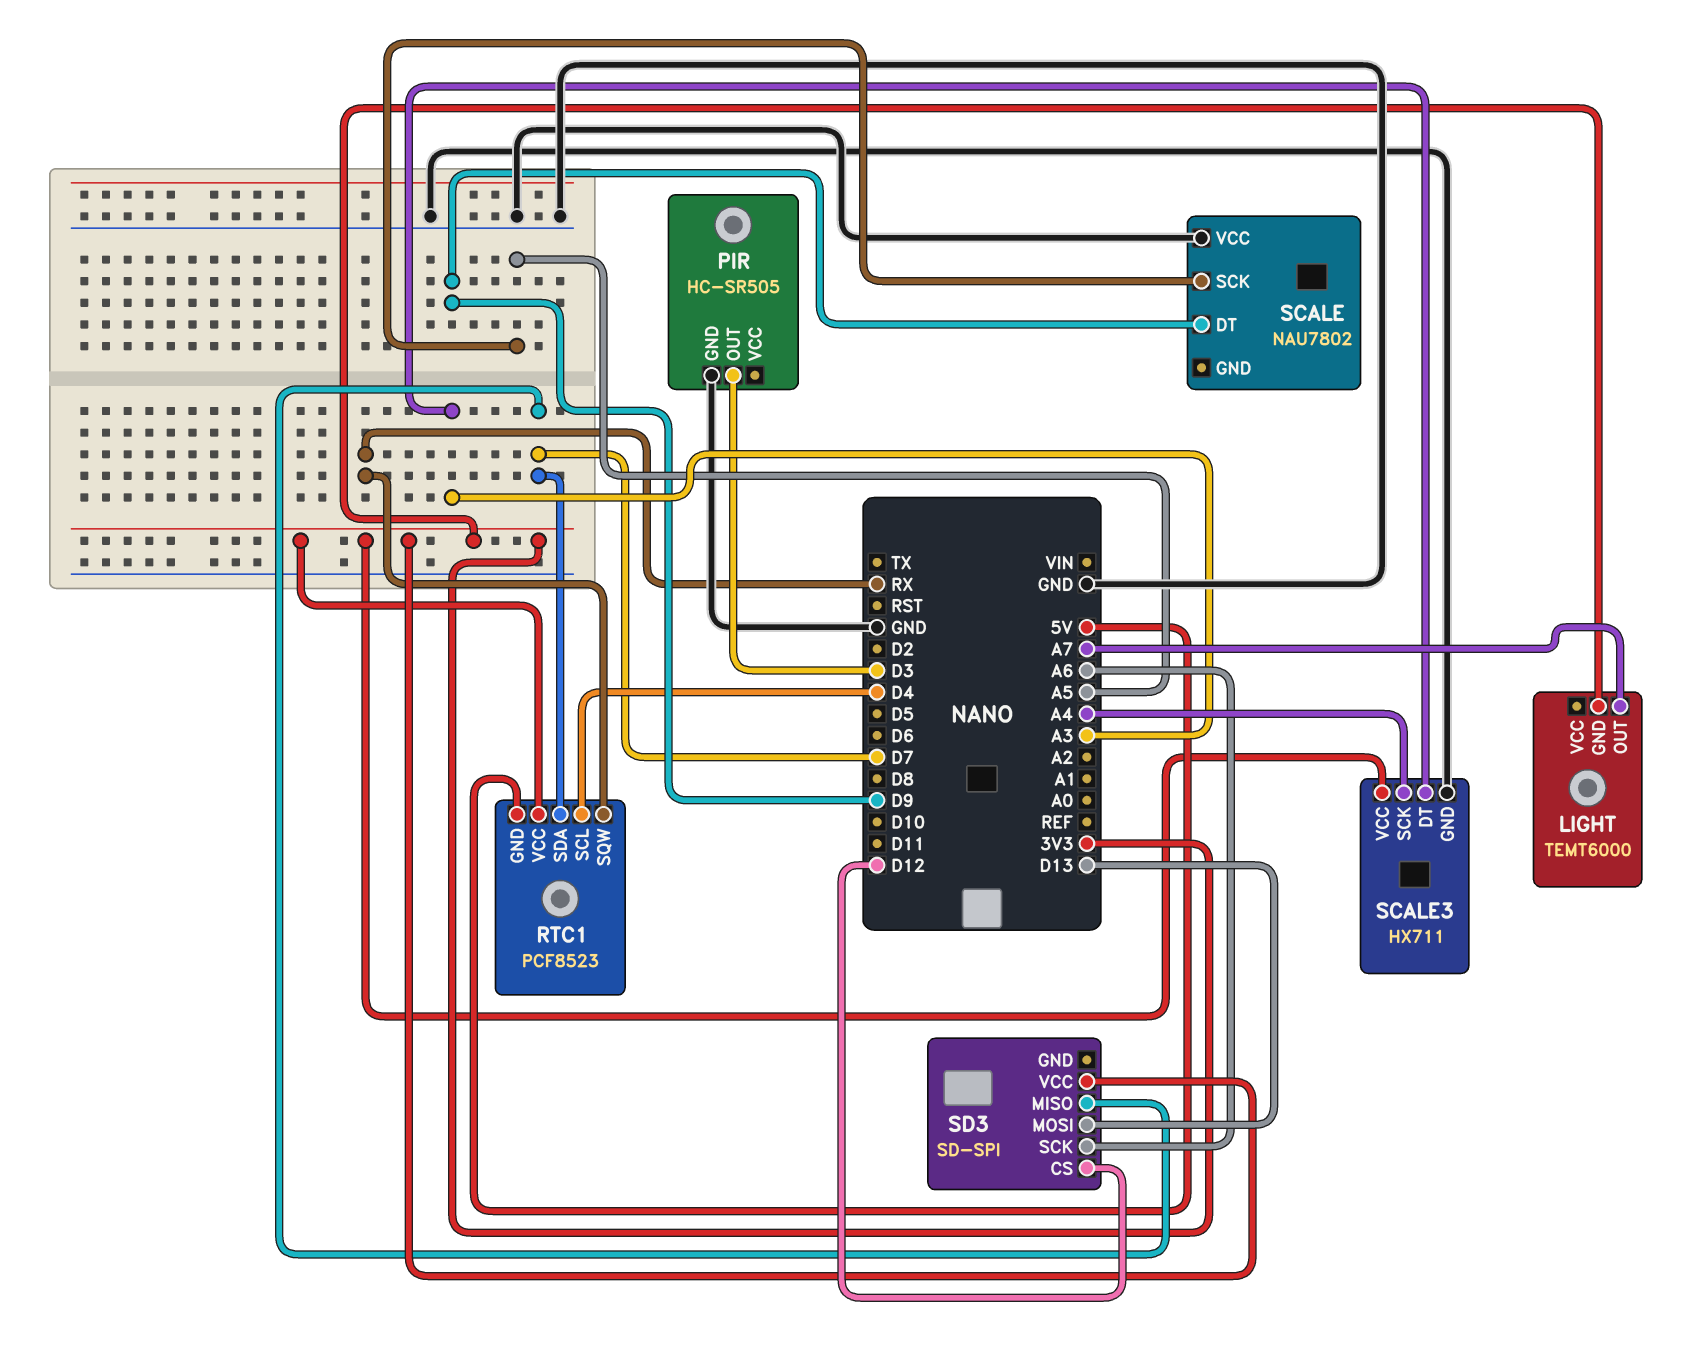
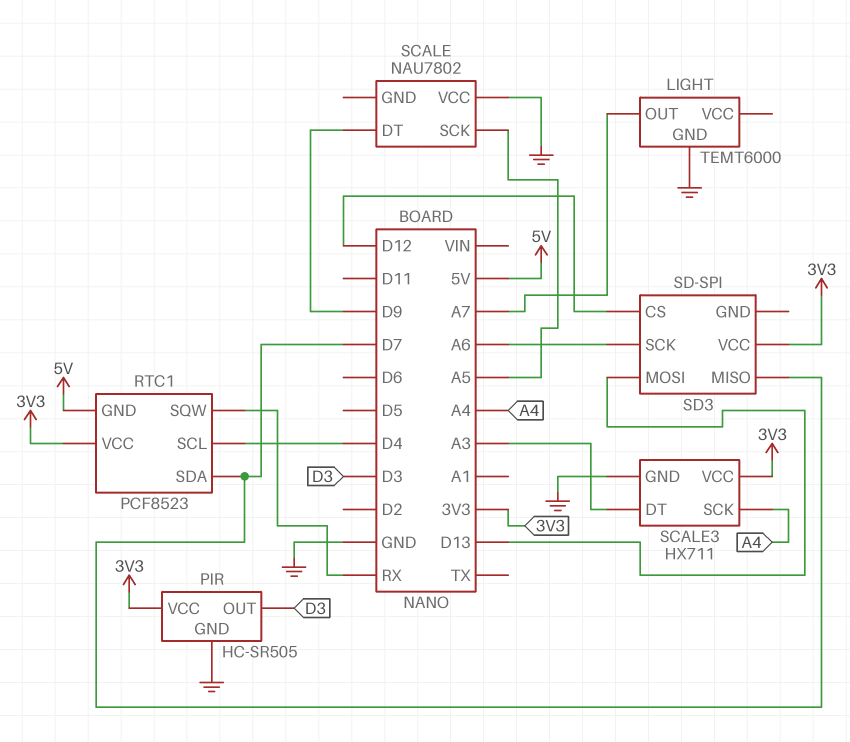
LIGHT pin GND: 3V3 -> GND
PIR pin VCC: none -> 3V3

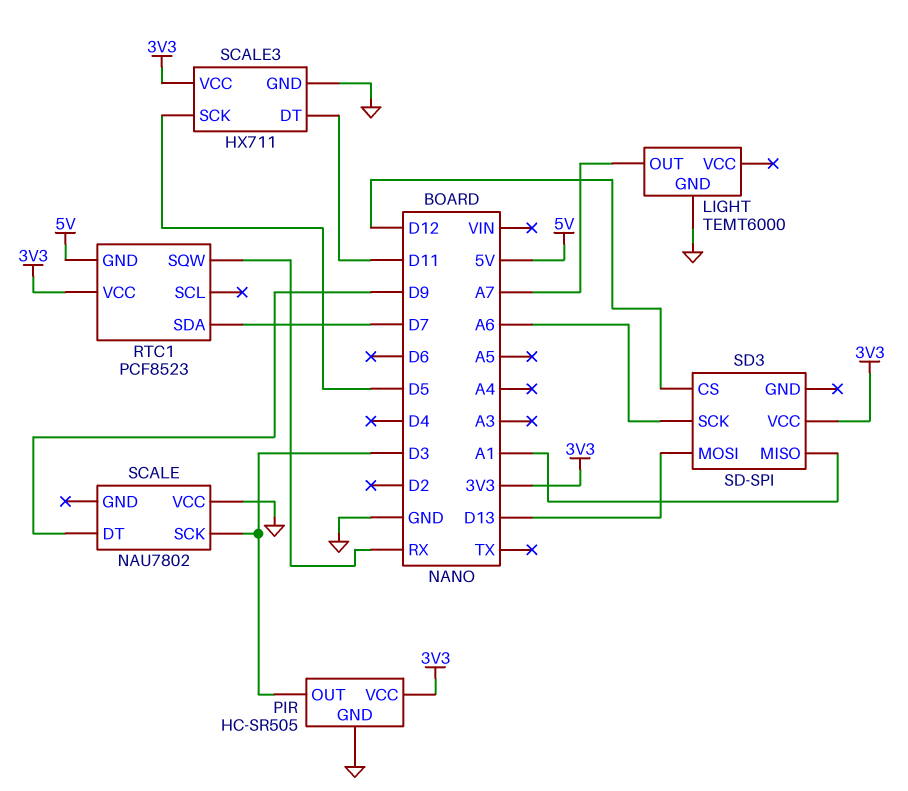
RTC1 pin SCL: D4 -> none
SCALE pin SCK: A5 -> D3
SCALE3 pin DT: A3 -> D11
SCALE3 pin SCK: A4 -> D5
SD3 pin MISO: D7 -> A1

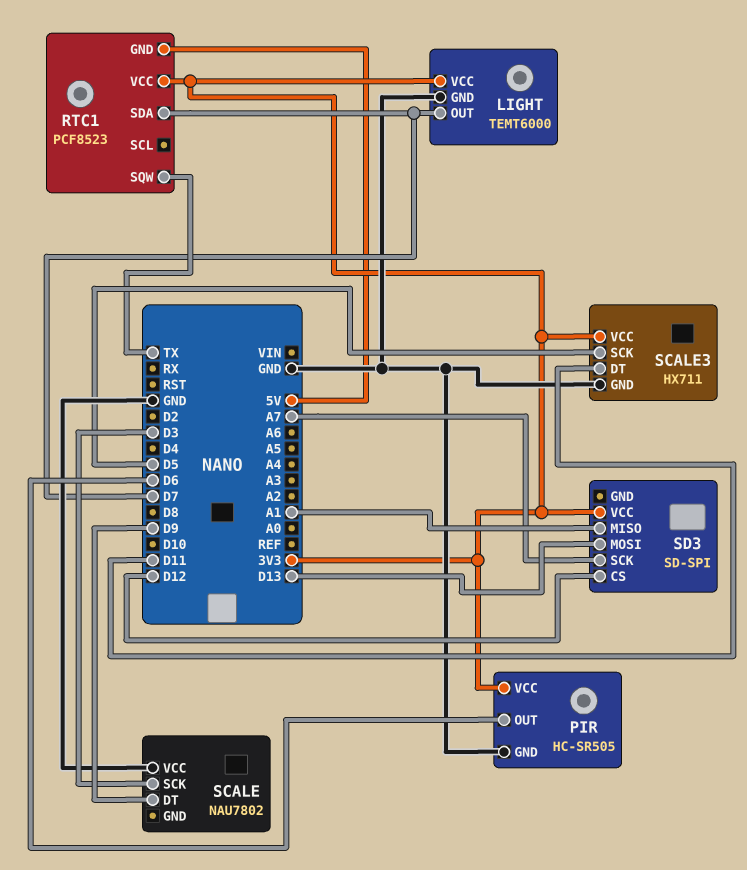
LIGHT pin OUT: A7 -> D7
LIGHT pin VCC: none -> 3V3
PIR pin OUT: D3 -> D6
RTC1 pin SQW: RX -> TX
SD3 pin SCK: A6 -> A7

